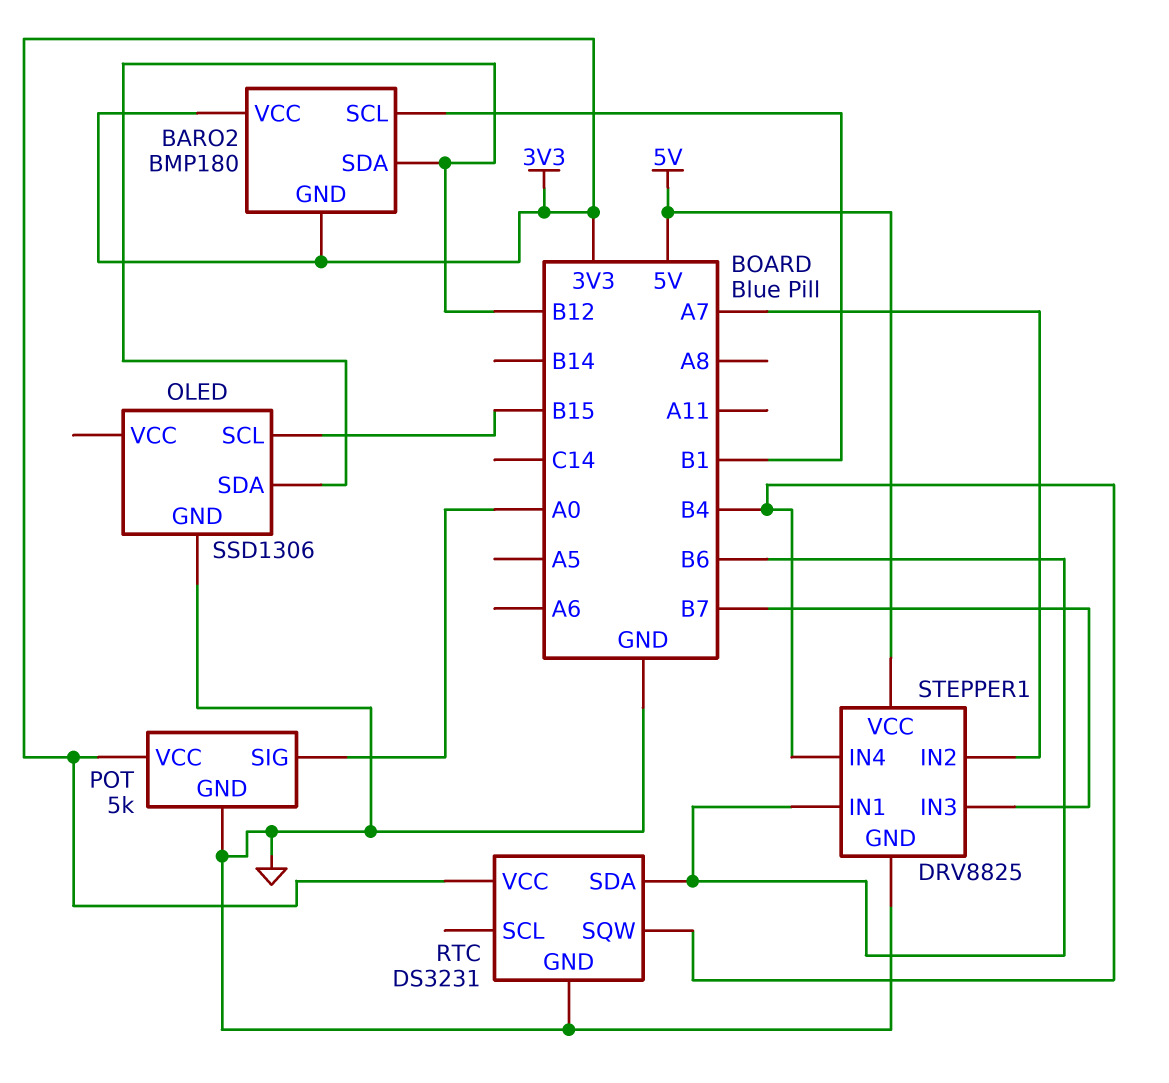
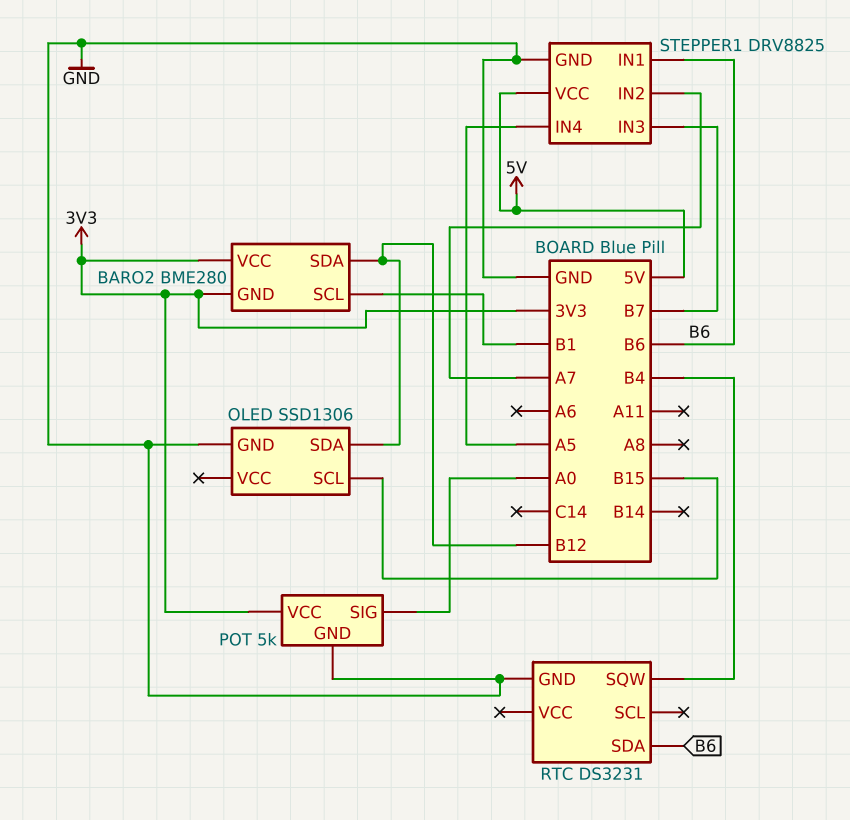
BARO2: BMP180 -> BME280
RTC pin VCC: 3V3 -> none
STEPPER1 pin IN4: B4 -> A5

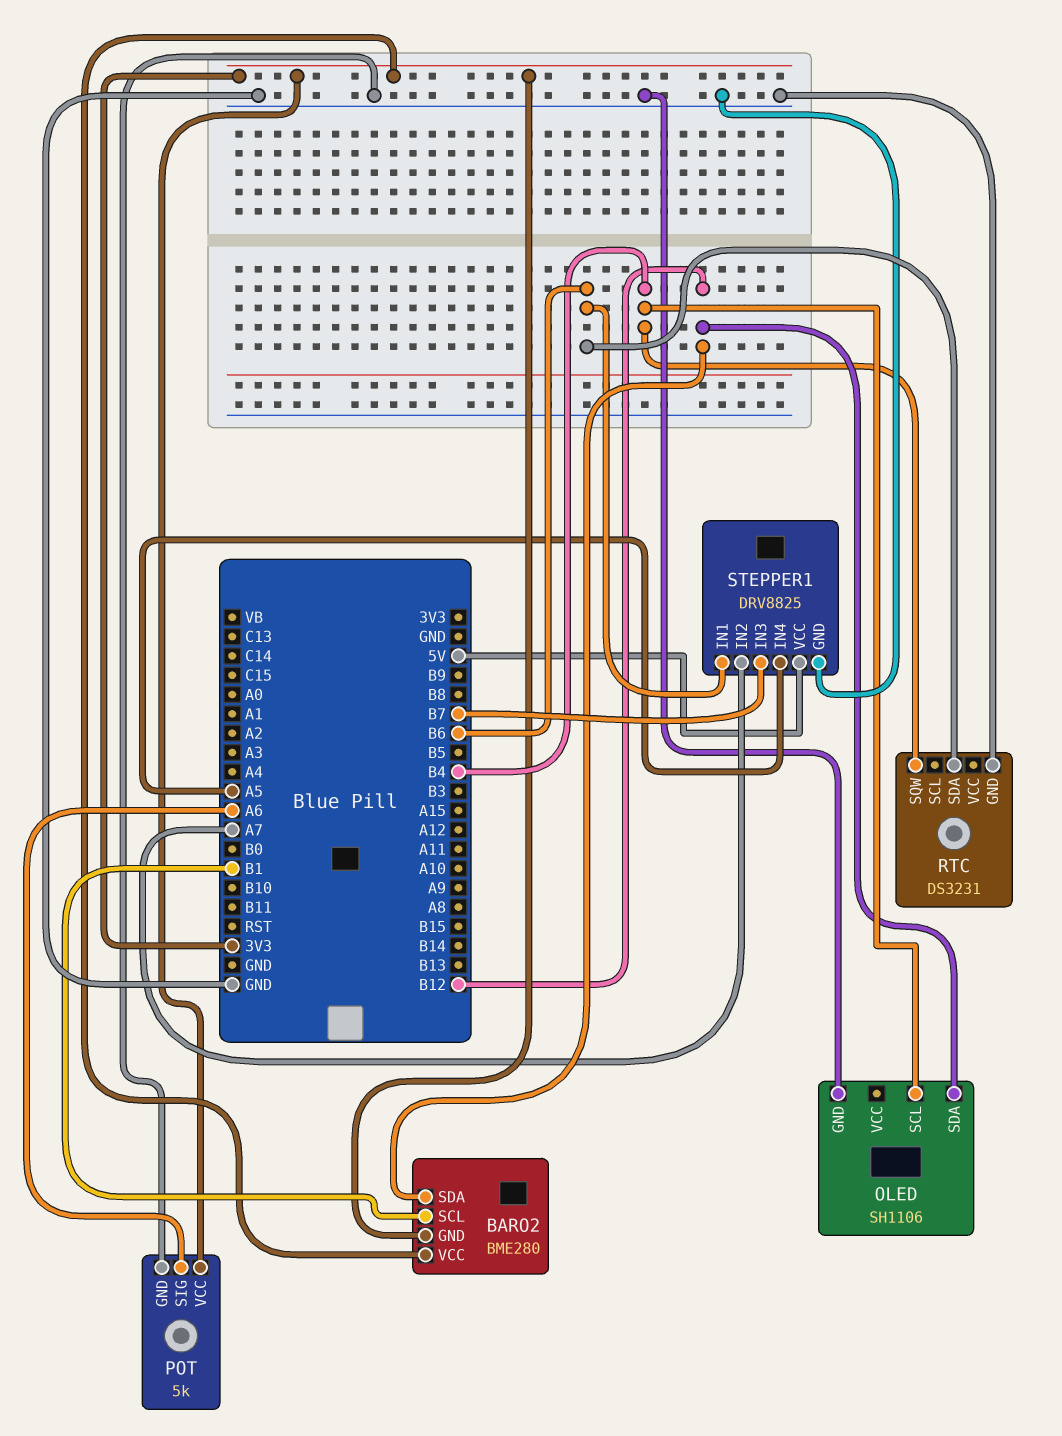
OLED: SSD1306 -> SH1106
OLED pin SCL: B15 -> B4
POT pin SIG: A0 -> A6

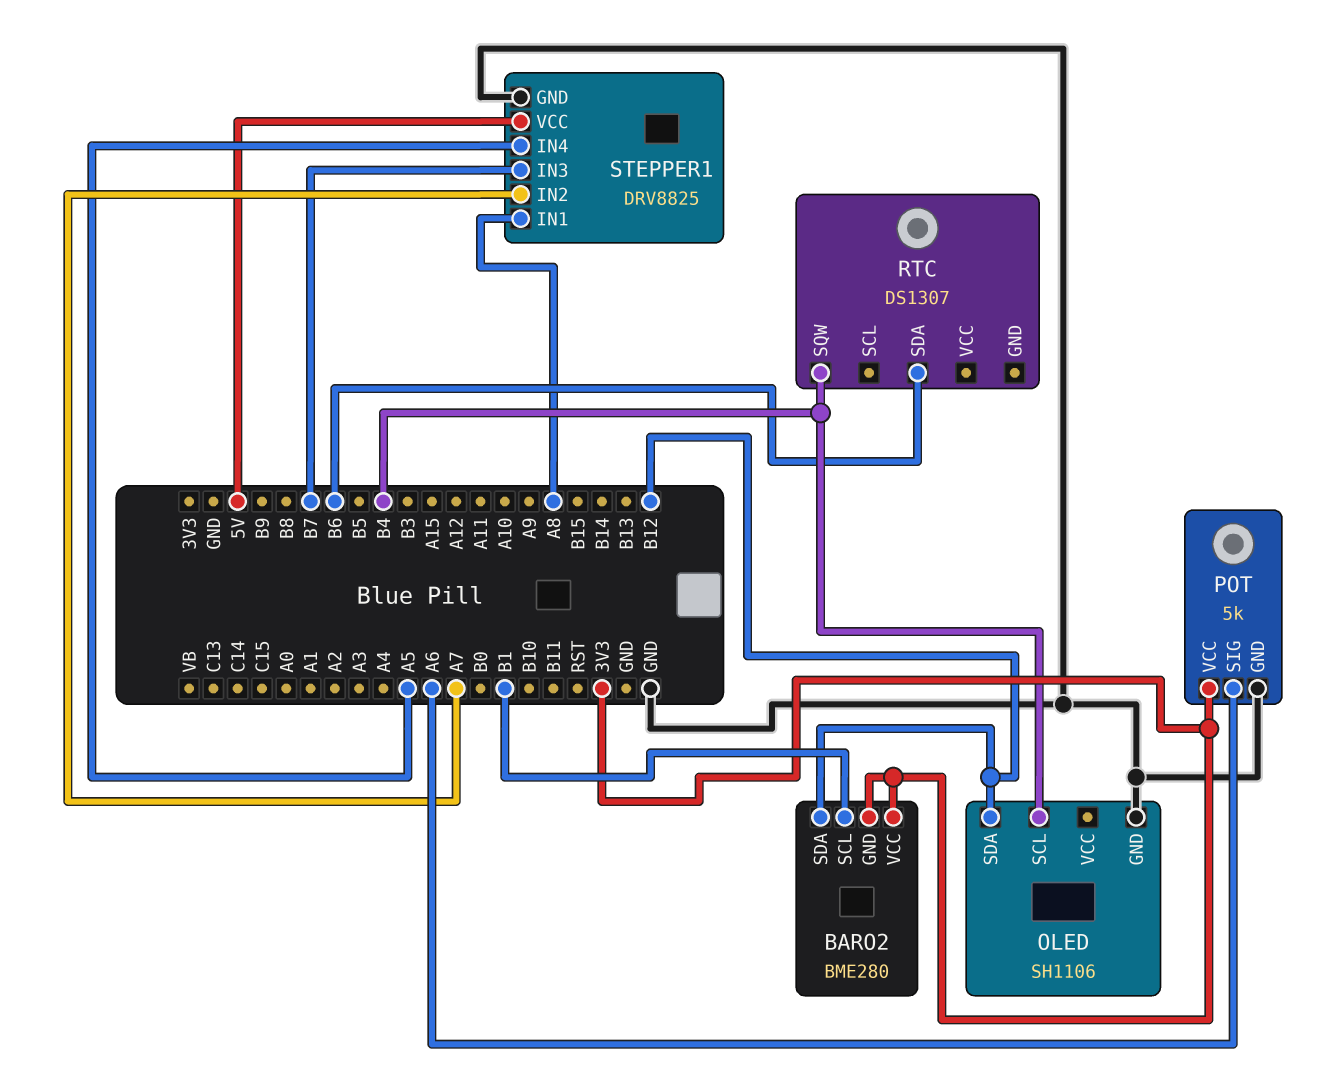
RTC: DS3231 -> DS1307
RTC pin GND: GND -> none
STEPPER1 pin IN1: B6 -> A8

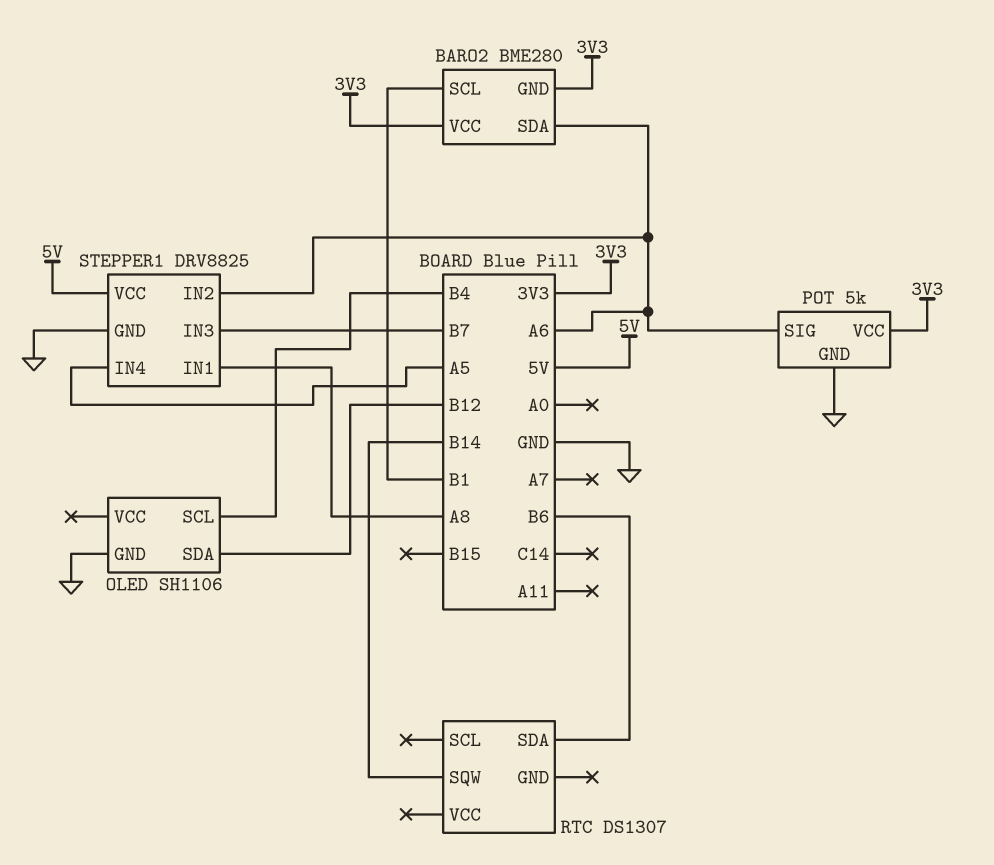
BARO2 pin SDA: B12 -> A6
RTC pin SQW: B4 -> B14
STEPPER1 pin IN2: A7 -> A6

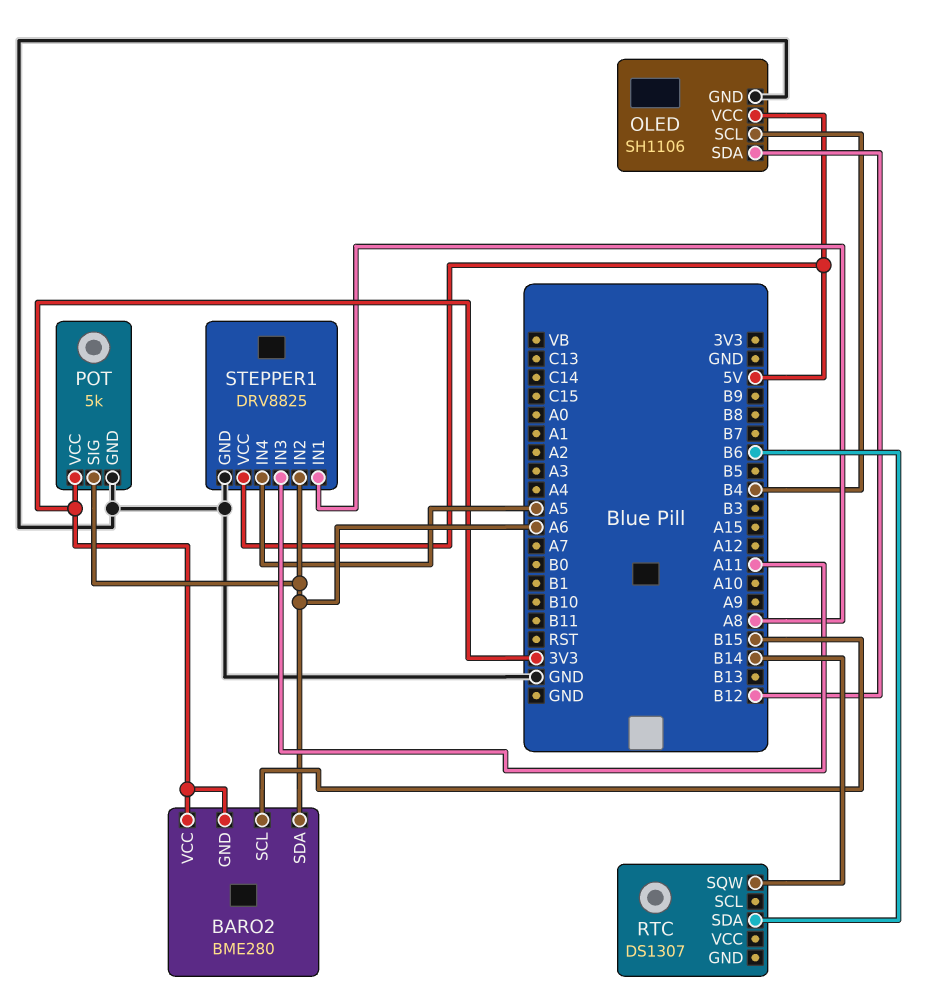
BARO2 pin SCL: B1 -> B15
OLED pin VCC: none -> 5V
STEPPER1 pin IN3: B7 -> A11

